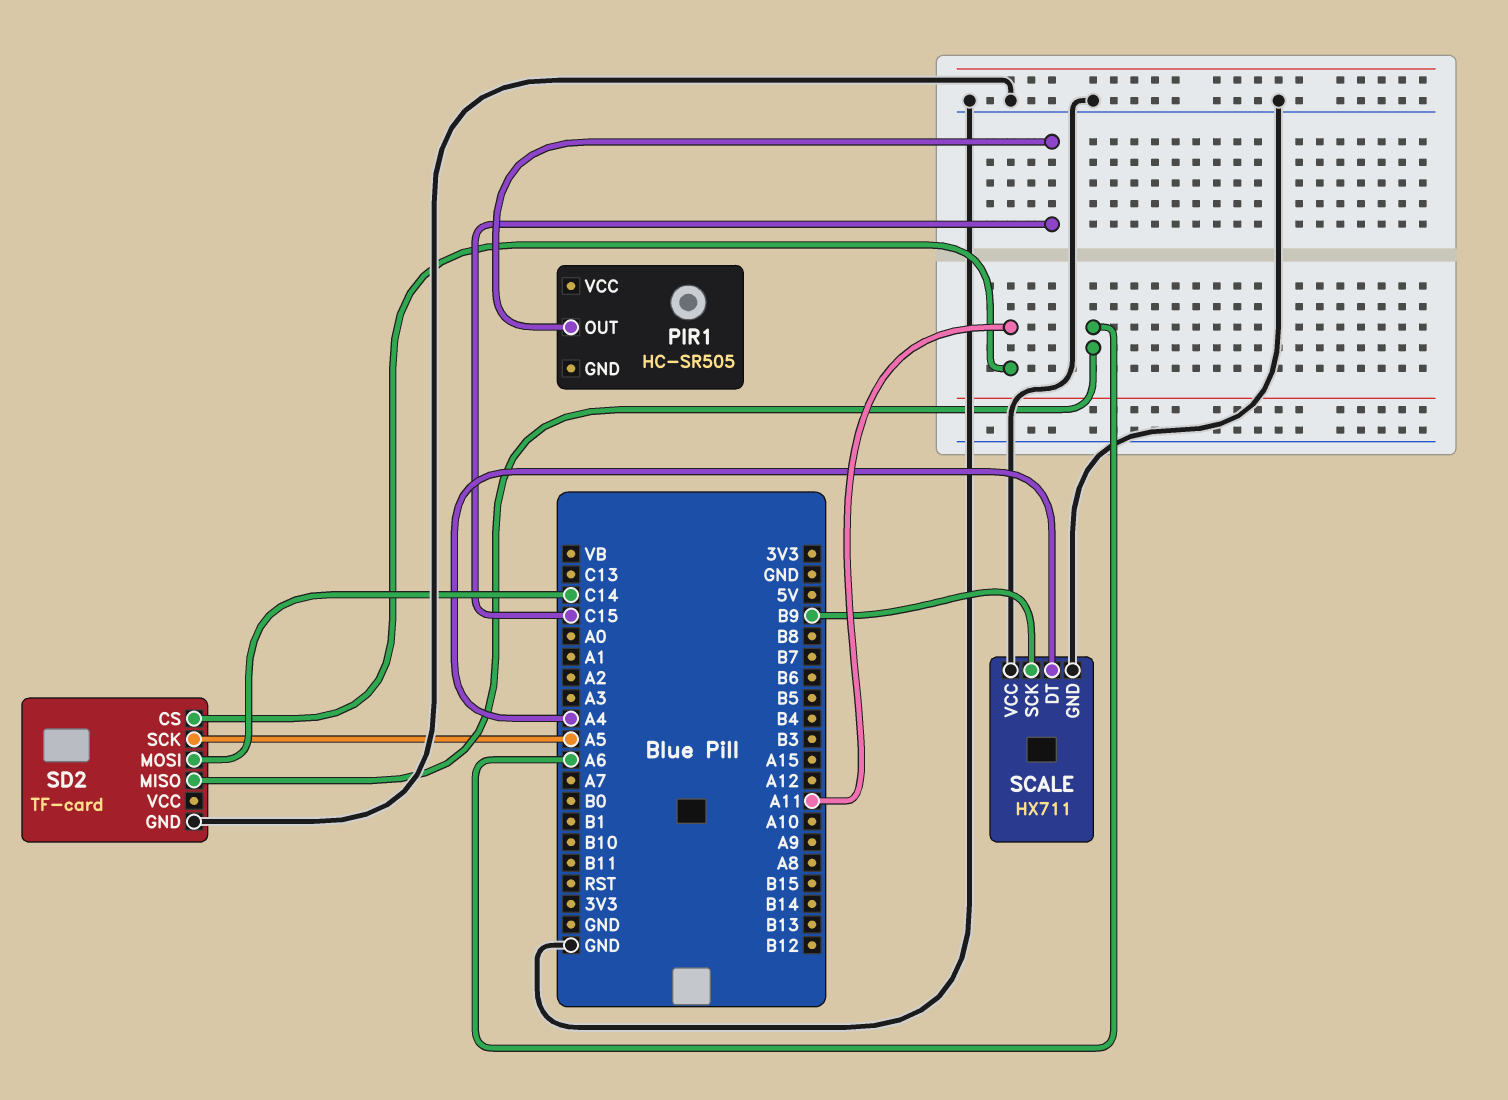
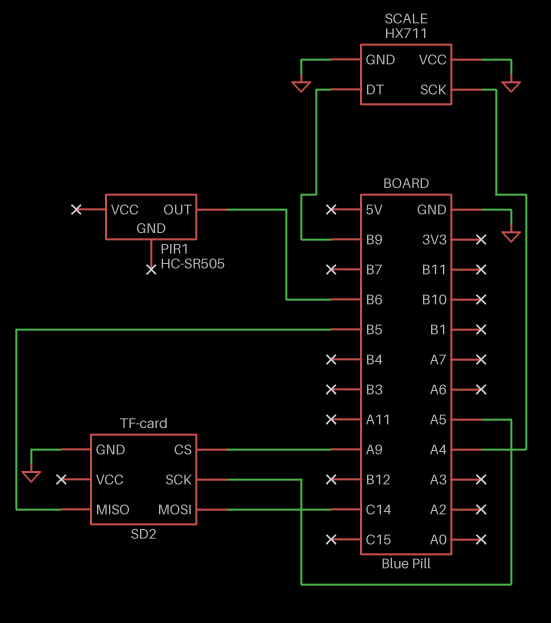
PIR1 pin OUT: C15 -> B6
SCALE pin DT: A4 -> B9
SCALE pin SCK: B9 -> A4
SD2 pin CS: A11 -> A9
SD2 pin MISO: A6 -> B5

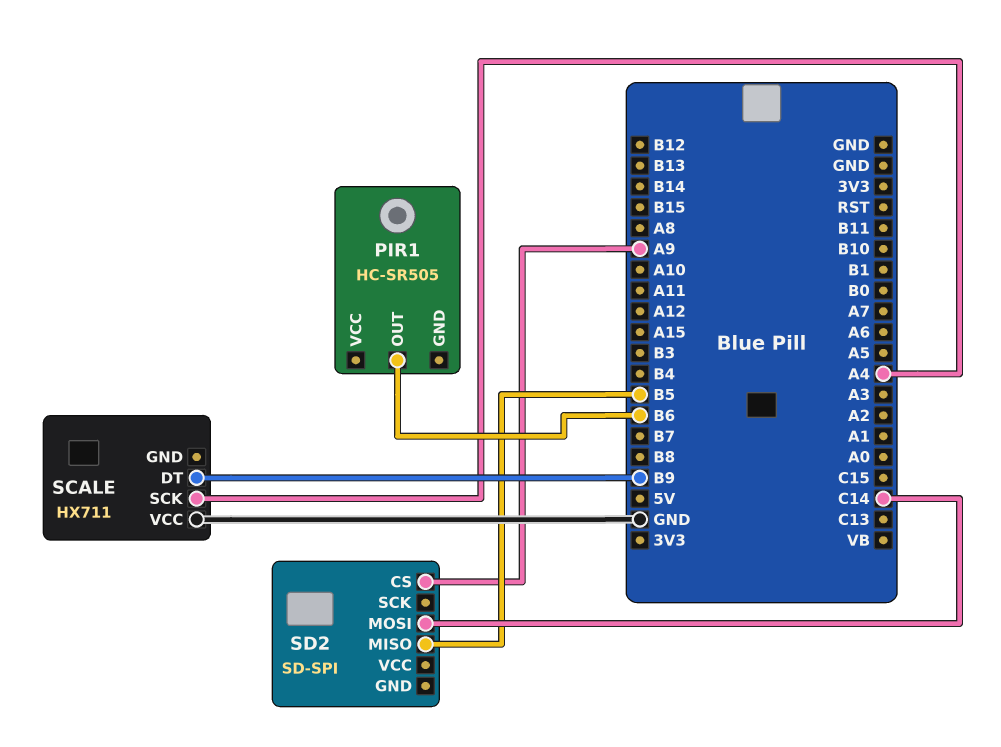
SCALE pin GND: GND -> none
SD2: TF-card -> SD-SPI
SD2 pin GND: GND -> none
SD2 pin SCK: A5 -> none

